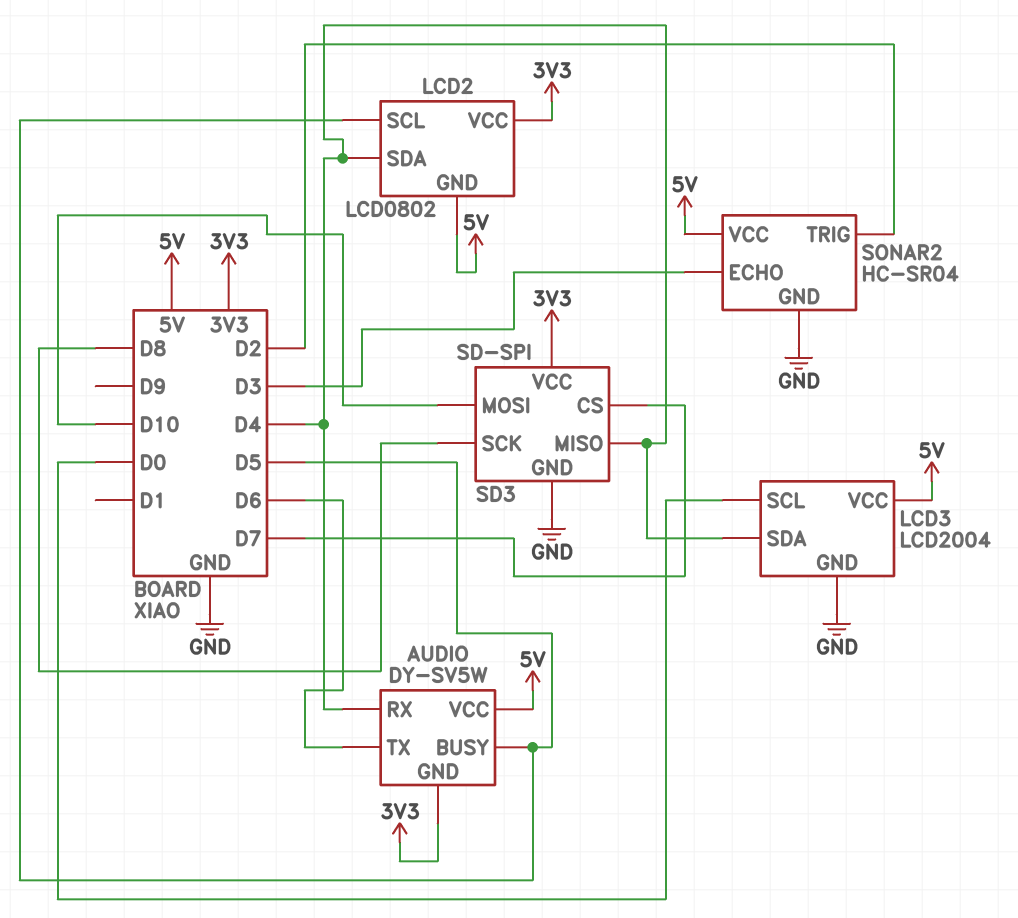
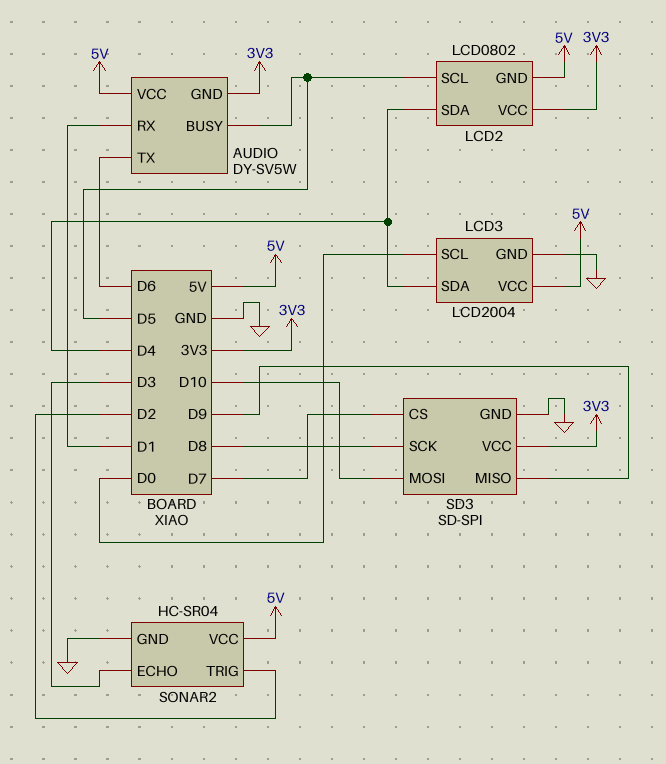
AUDIO pin RX: D4 -> D1
SD3 pin MISO: D4 -> D9

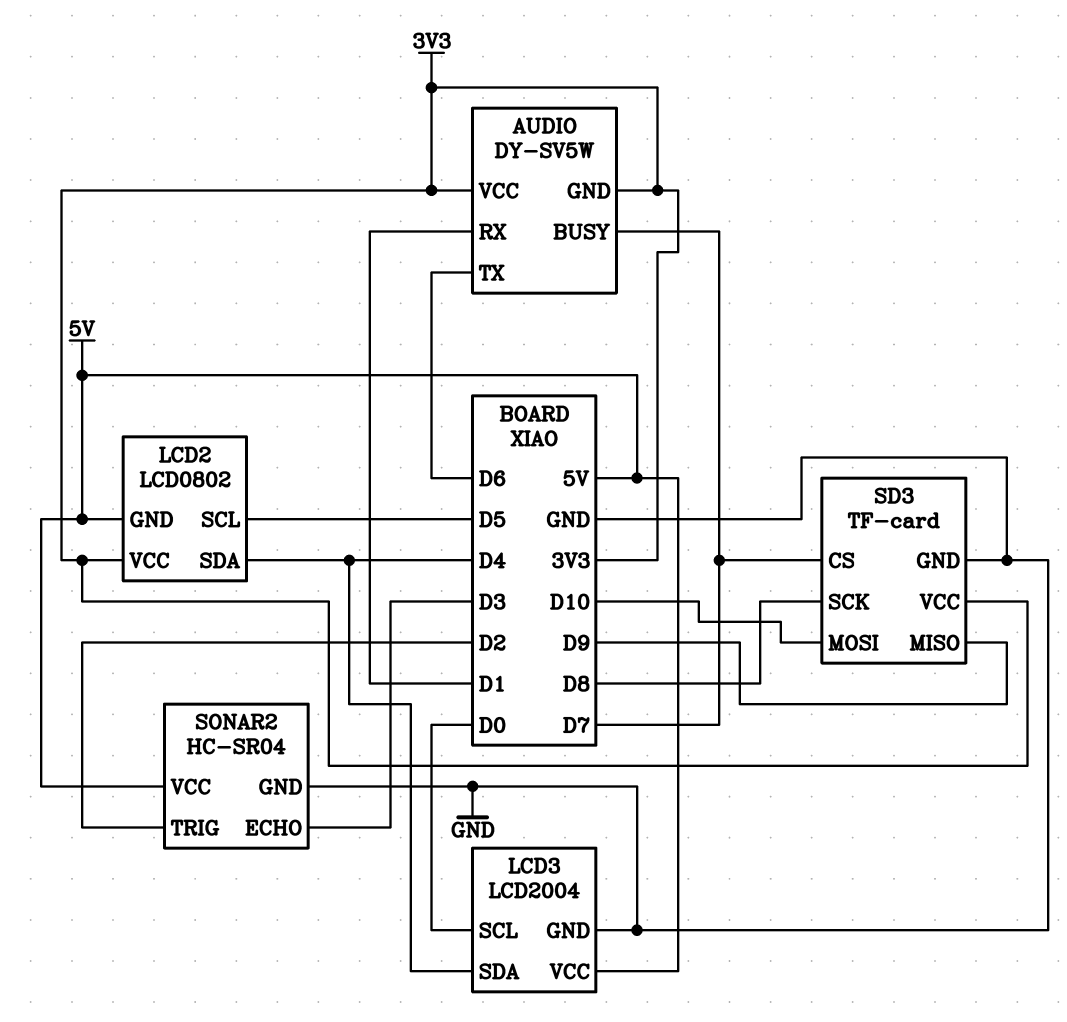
AUDIO pin BUSY: D5 -> D7
AUDIO pin VCC: 5V -> 3V3
SD3: SD-SPI -> TF-card

